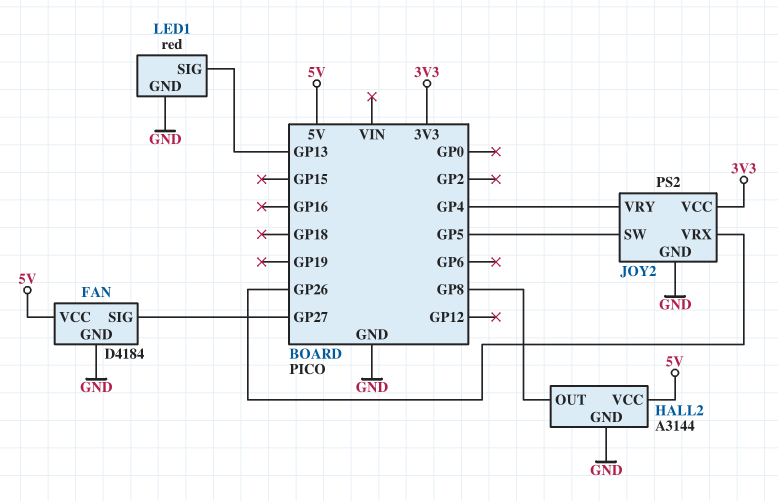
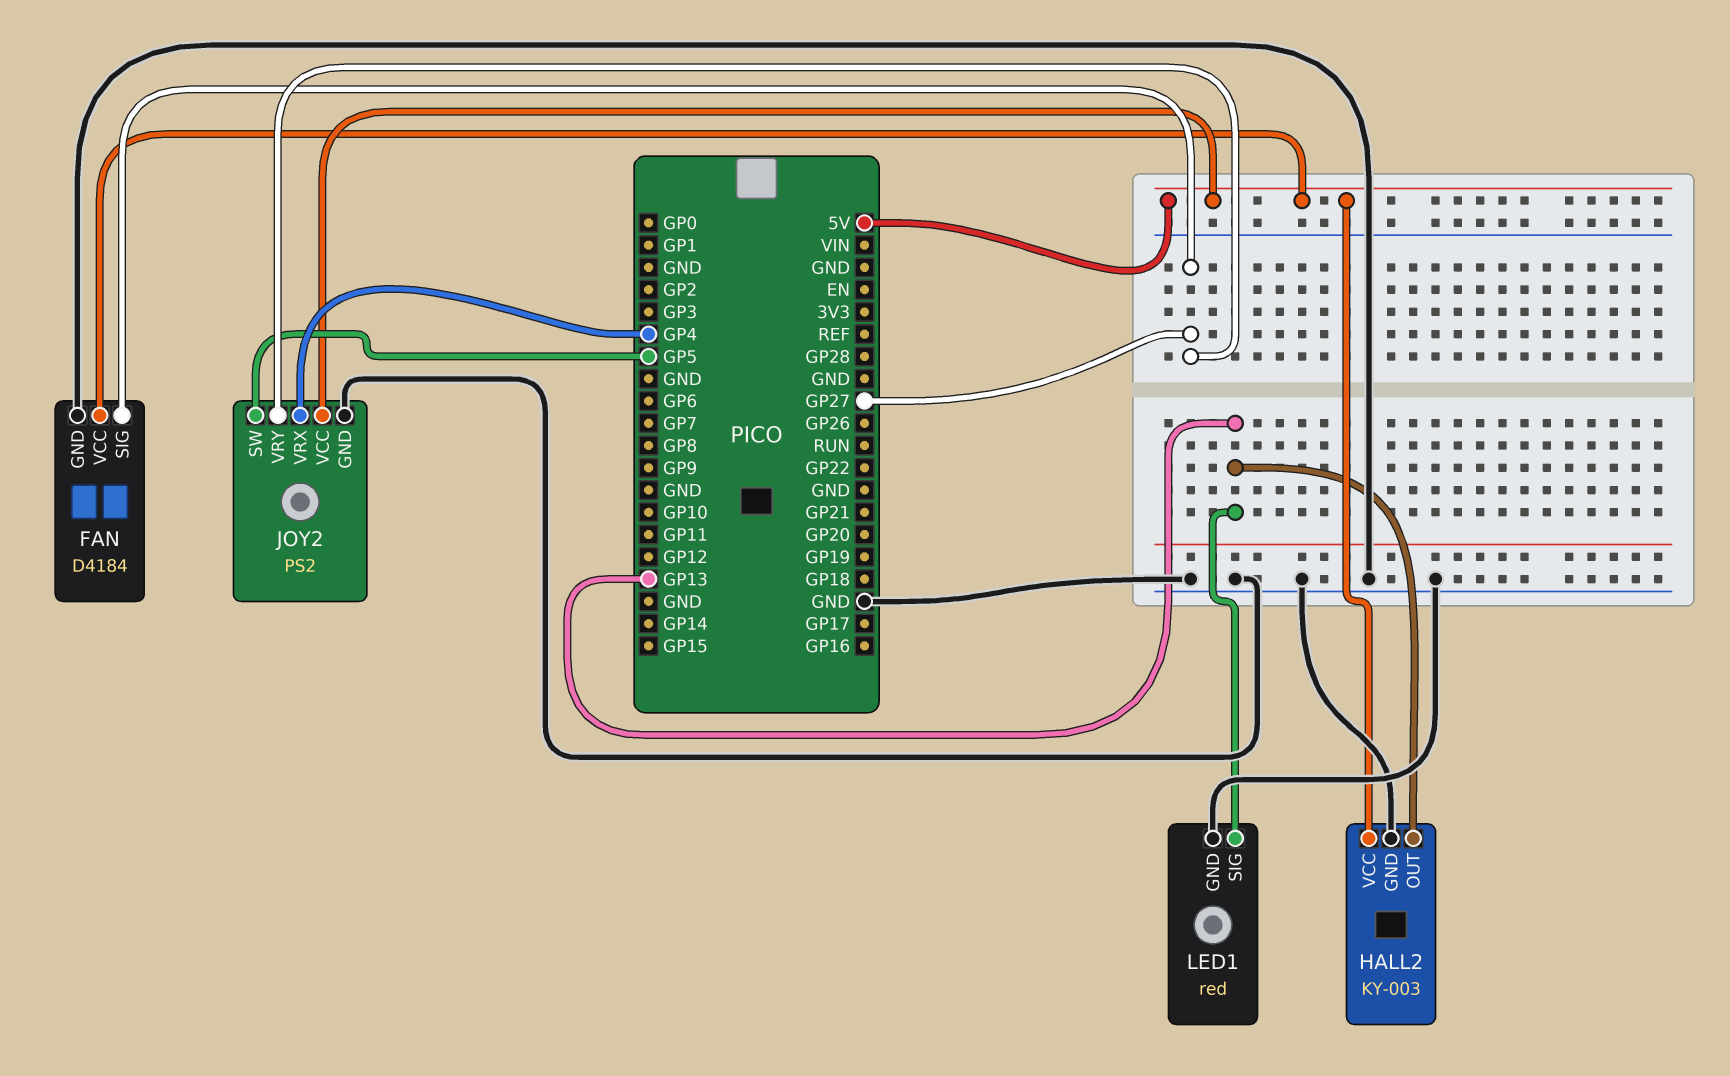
HALL2: A3144 -> KY-003
HALL2 pin OUT: GP8 -> GP13
JOY2 pin VCC: 3V3 -> 5V
JOY2 pin VRX: GP26 -> GP4
JOY2 pin VRY: GP4 -> GP27

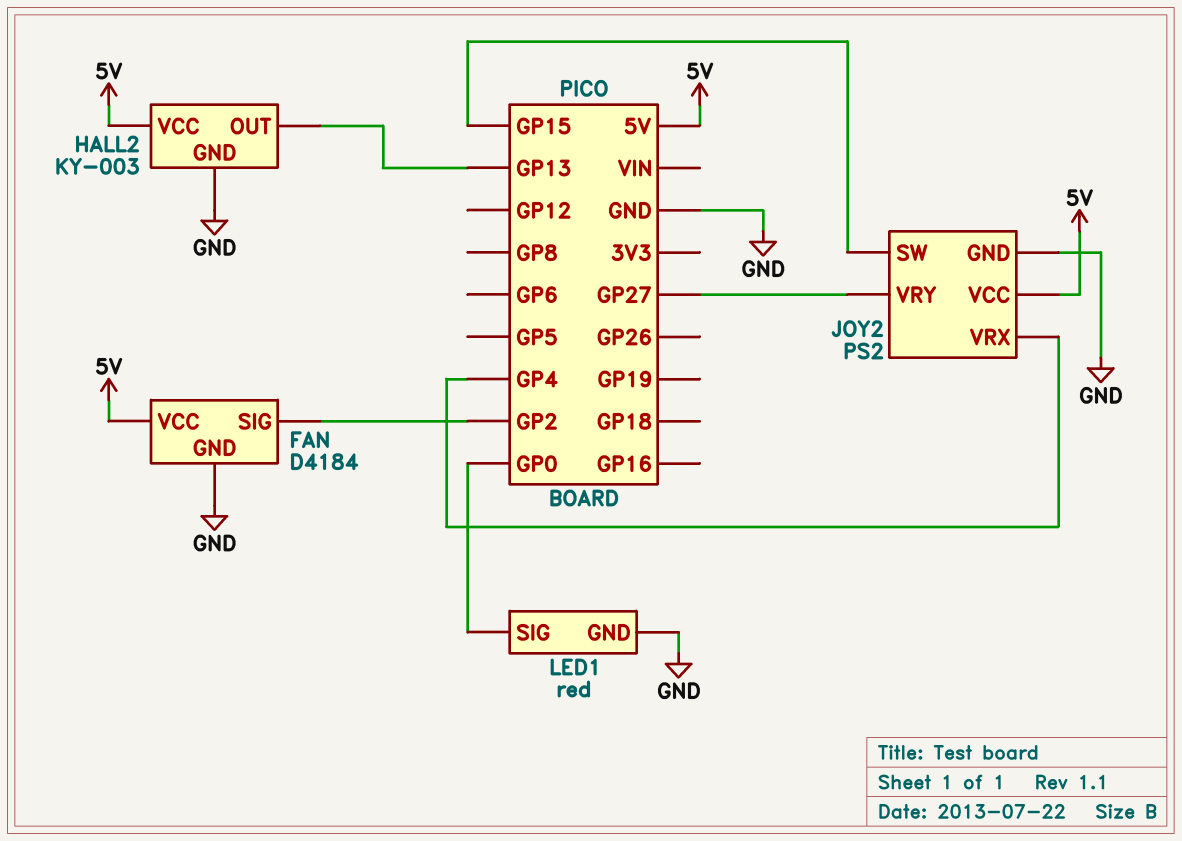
FAN pin SIG: GP27 -> GP2
JOY2 pin SW: GP5 -> GP15
LED1 pin SIG: GP13 -> GP0

